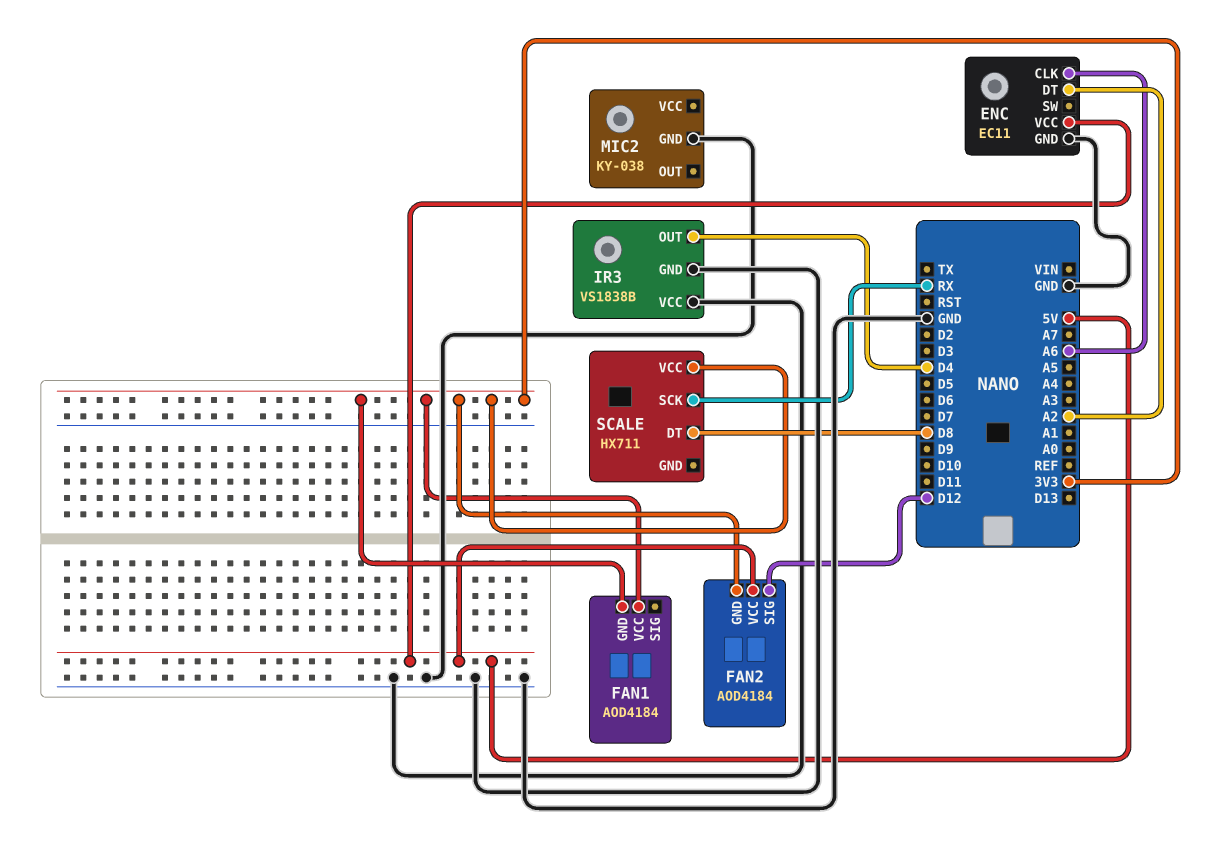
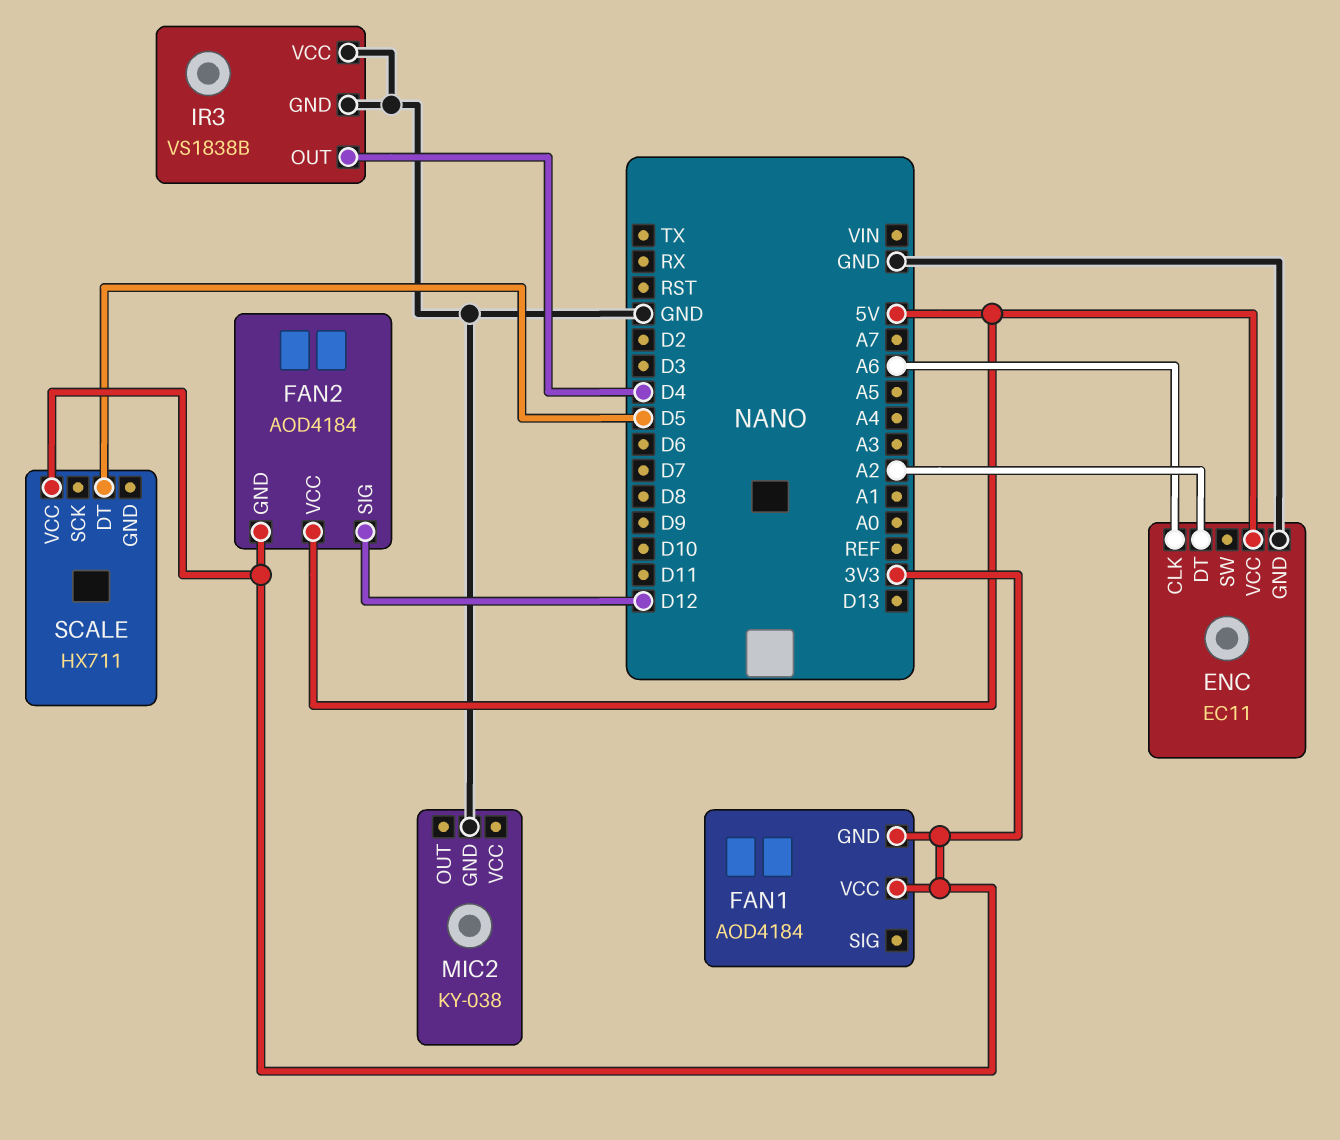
SCALE pin DT: D8 -> D5
SCALE pin SCK: RX -> none

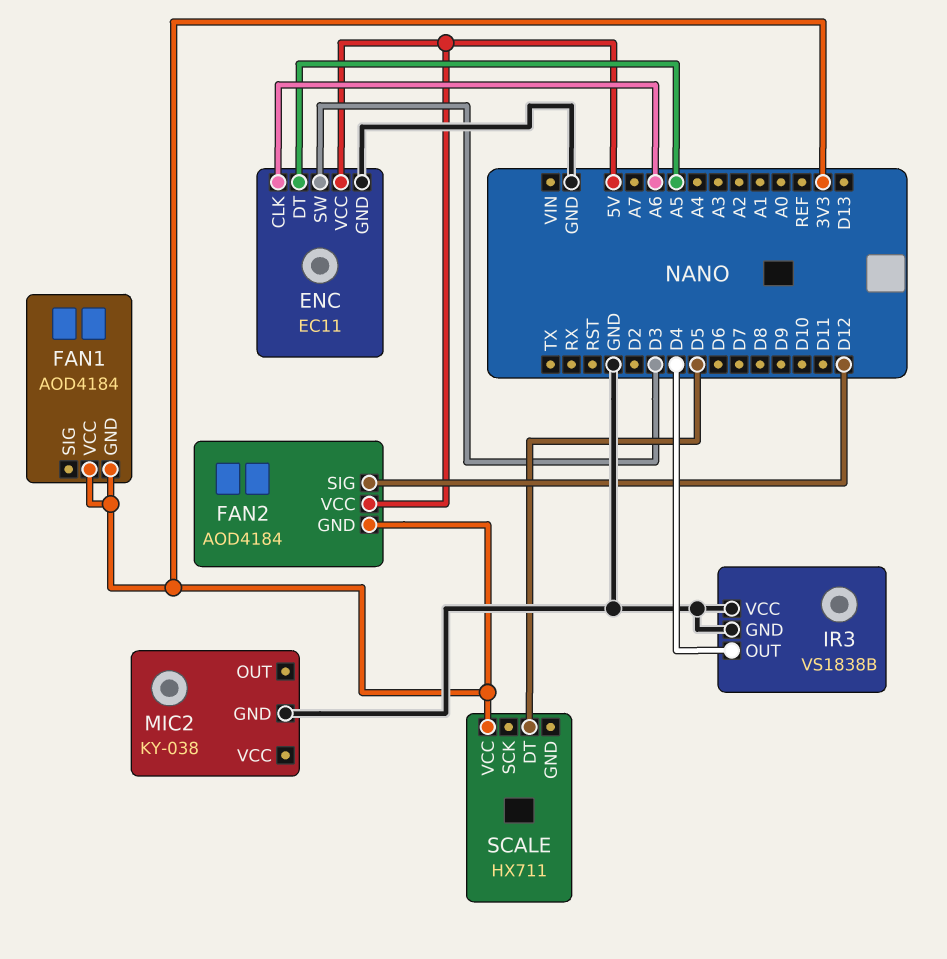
ENC pin DT: A2 -> A5
ENC pin SW: none -> D3

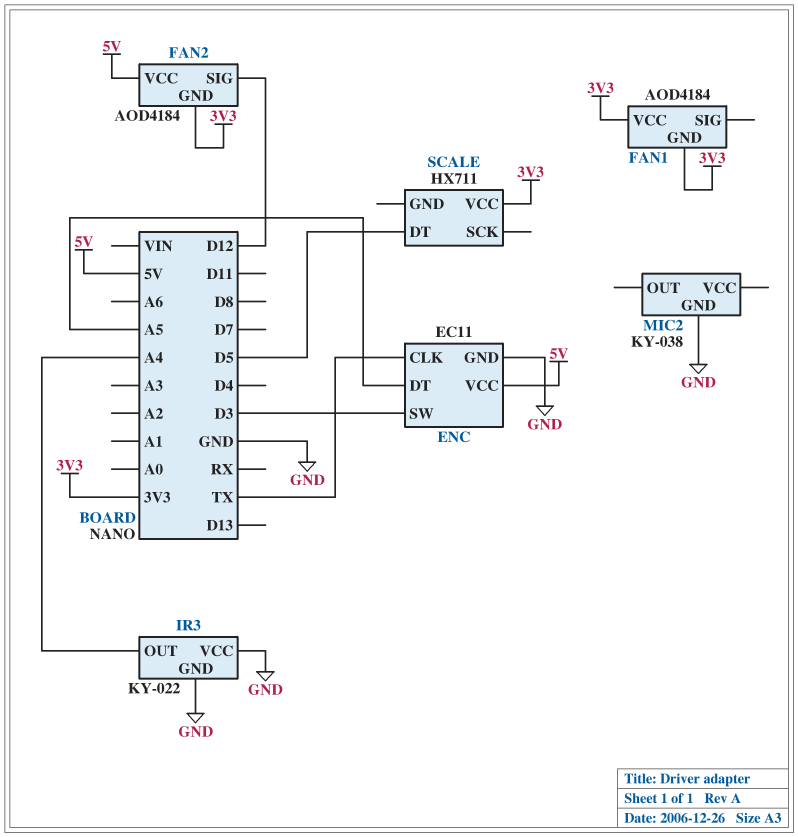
ENC pin CLK: A6 -> TX
IR3: VS1838B -> KY-022
IR3 pin OUT: D4 -> A4

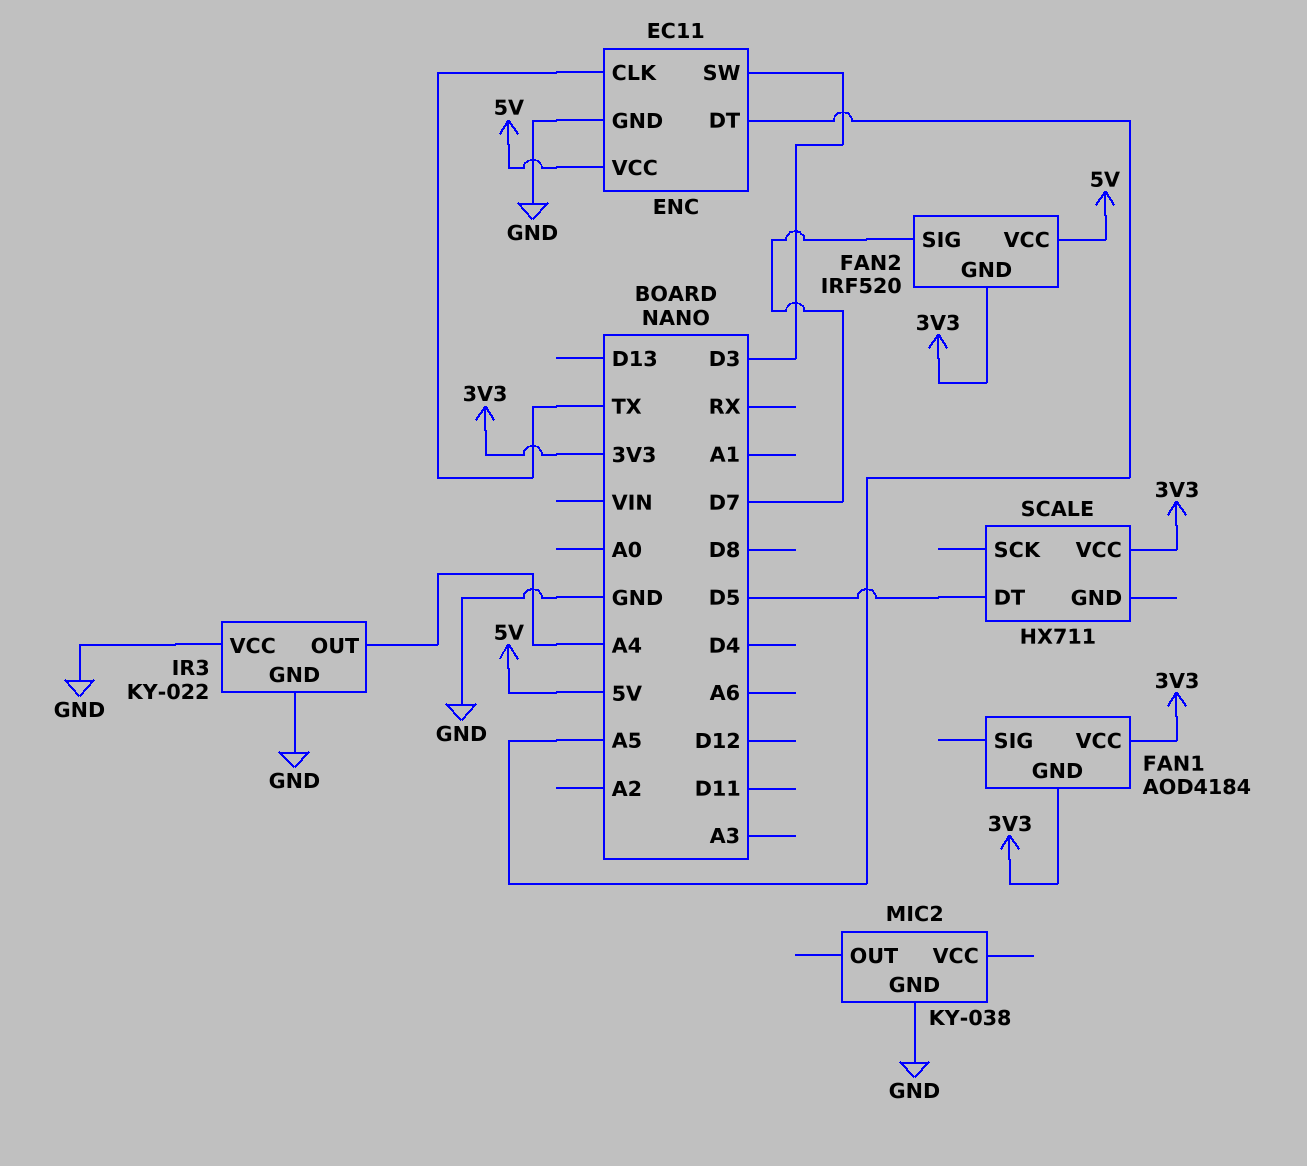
FAN2: AOD4184 -> IRF520
FAN2 pin SIG: D12 -> D7

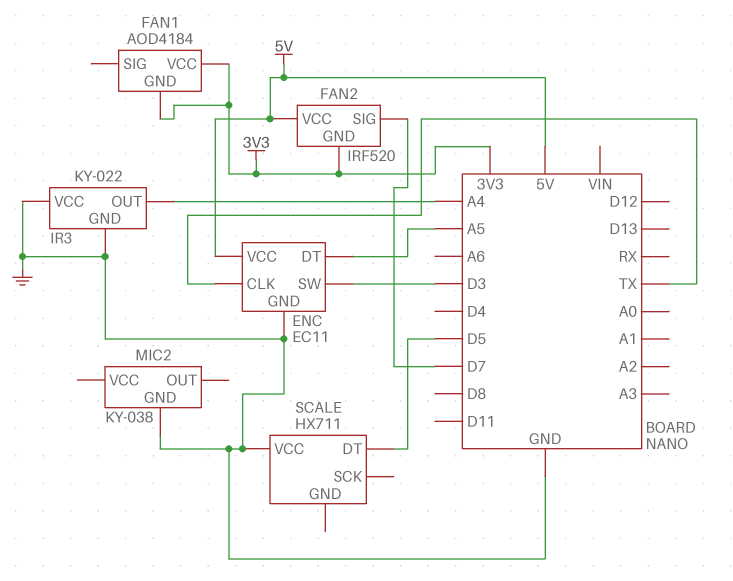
SCALE pin VCC: 3V3 -> GND

